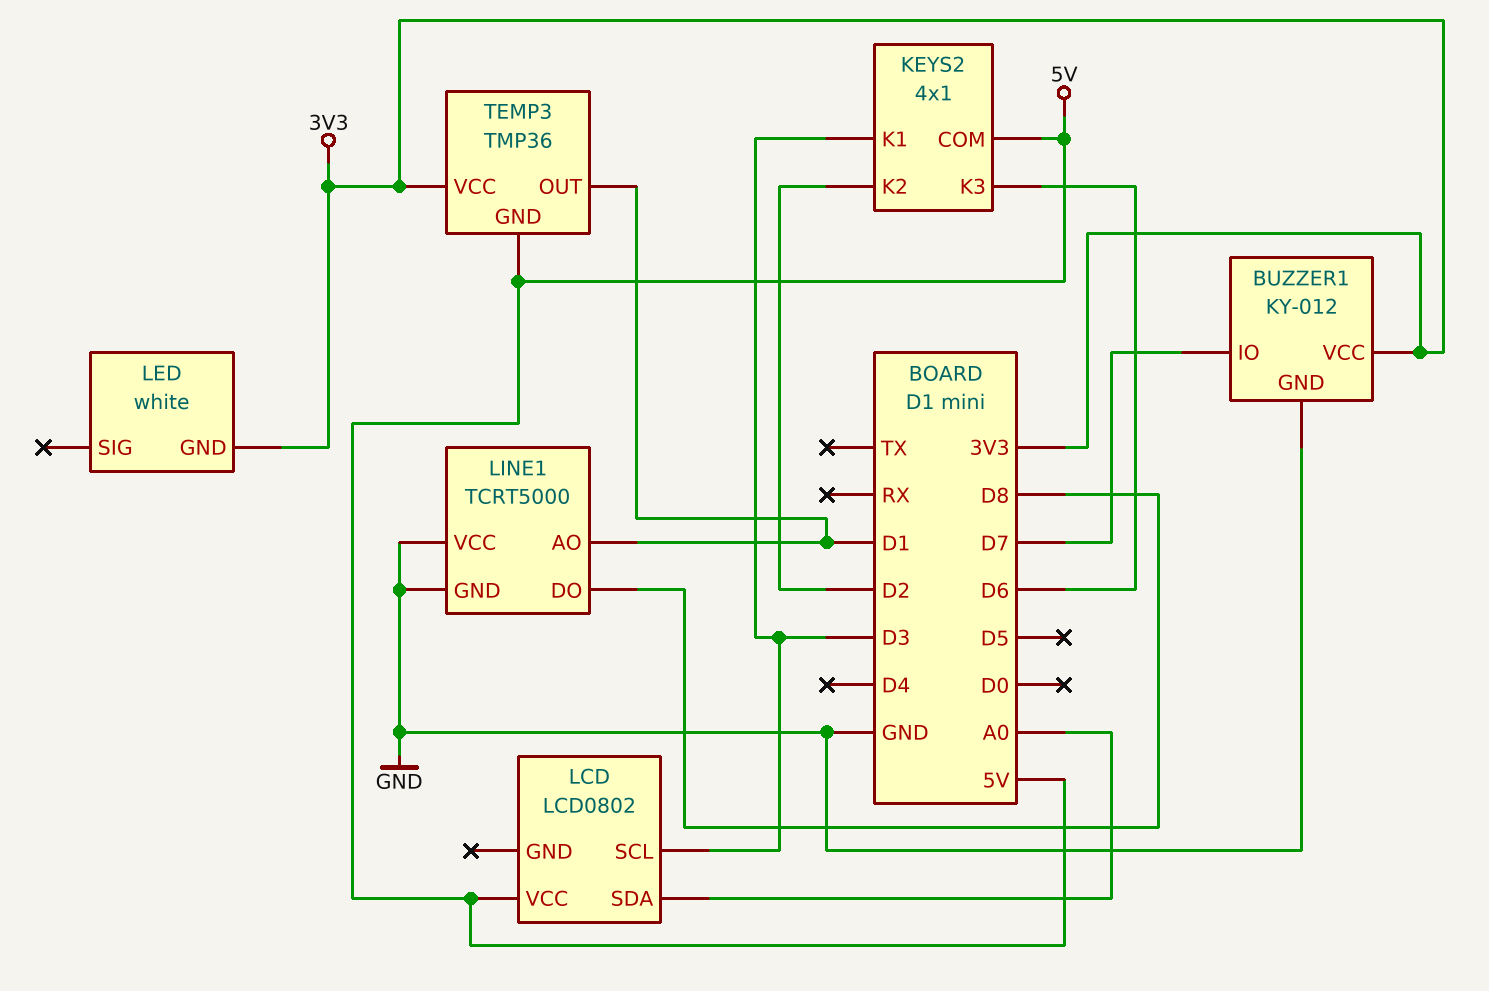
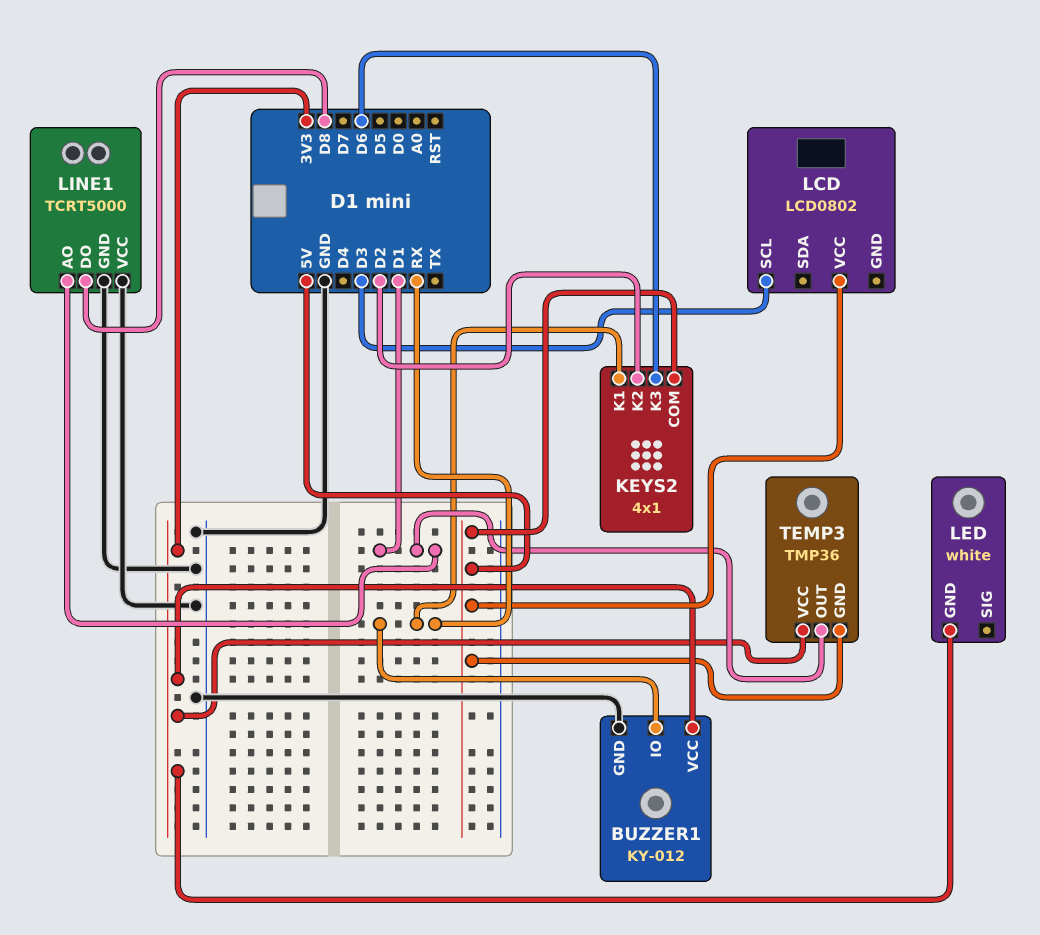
BUZZER1 pin IO: D7 -> RX
KEYS2 pin K1: D3 -> RX
LCD pin SDA: A0 -> none

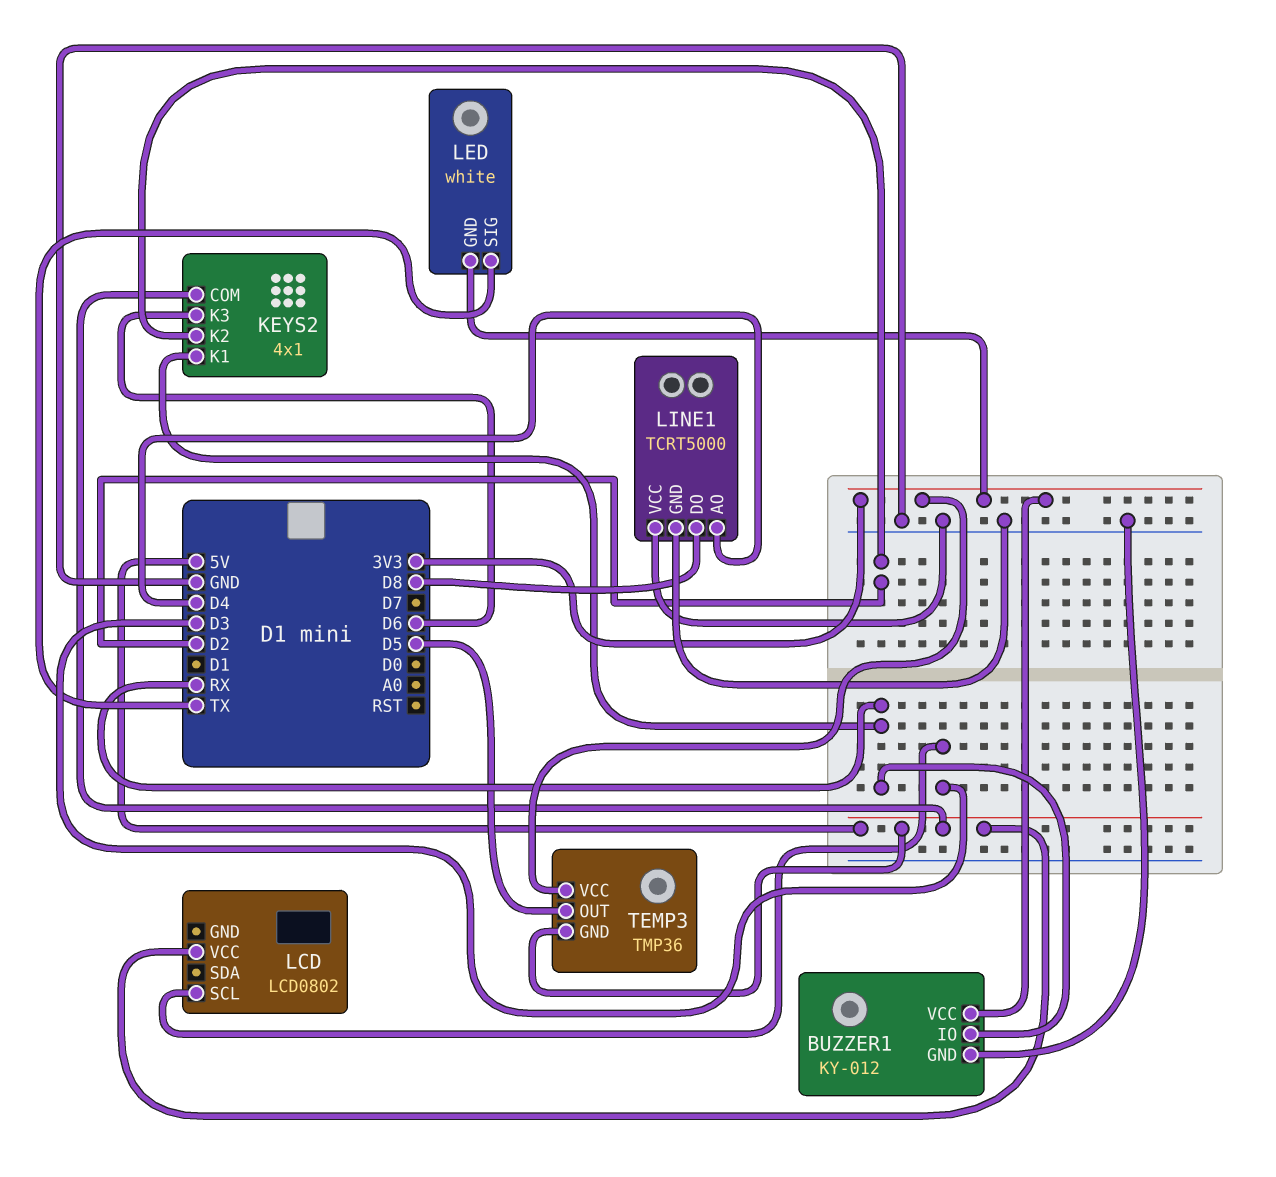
LED pin SIG: none -> TX
LINE1 pin AO: D1 -> D4
TEMP3 pin OUT: D1 -> D5

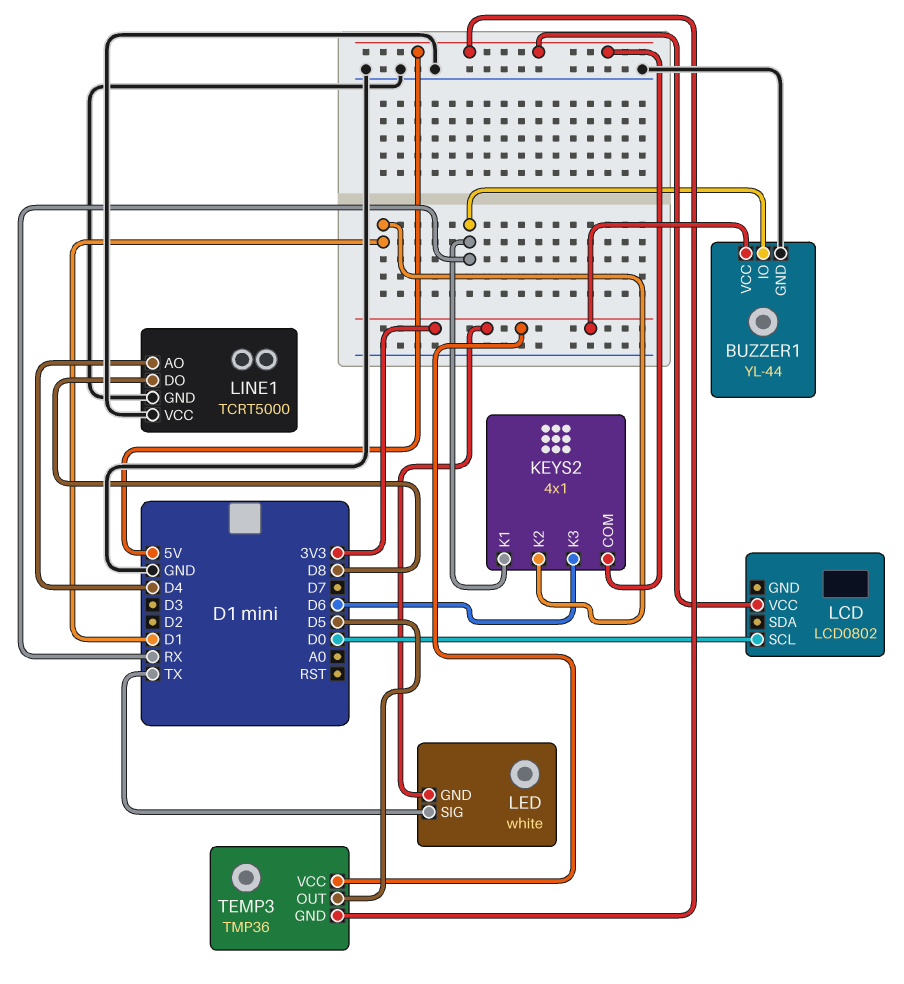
BUZZER1: KY-012 -> YL-44
KEYS2 pin K2: D2 -> D1
LCD pin SCL: D3 -> D0

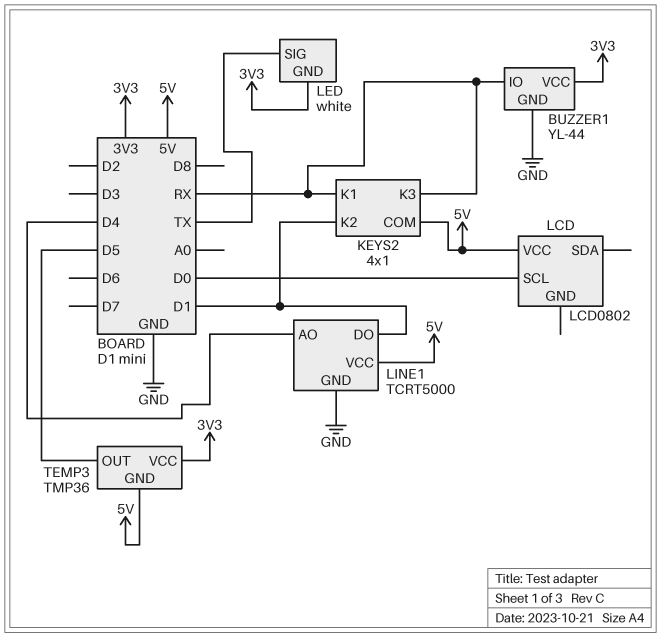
KEYS2 pin K3: D6 -> RX
LINE1 pin DO: D8 -> D1
LINE1 pin VCC: GND -> 5V

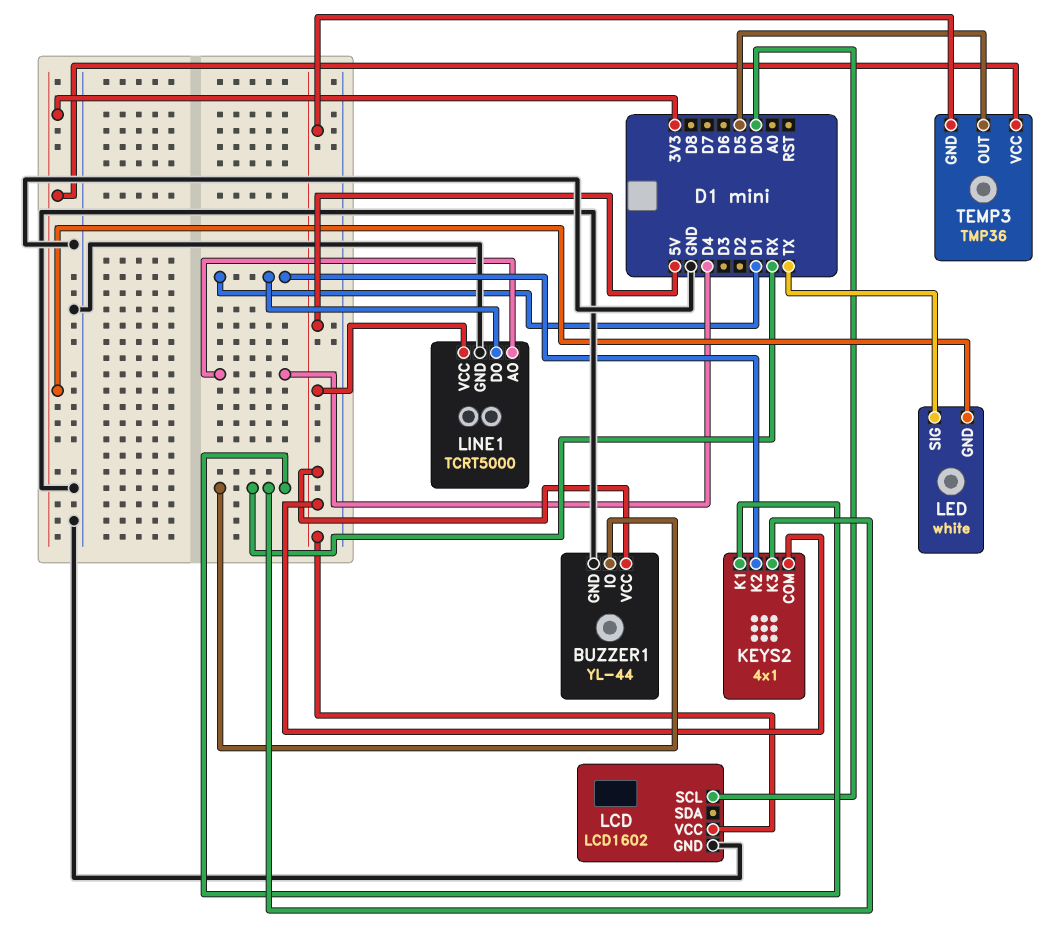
BUZZER1 pin VCC: 3V3 -> 5V
LCD: LCD0802 -> LCD1602
LCD pin GND: none -> GND

